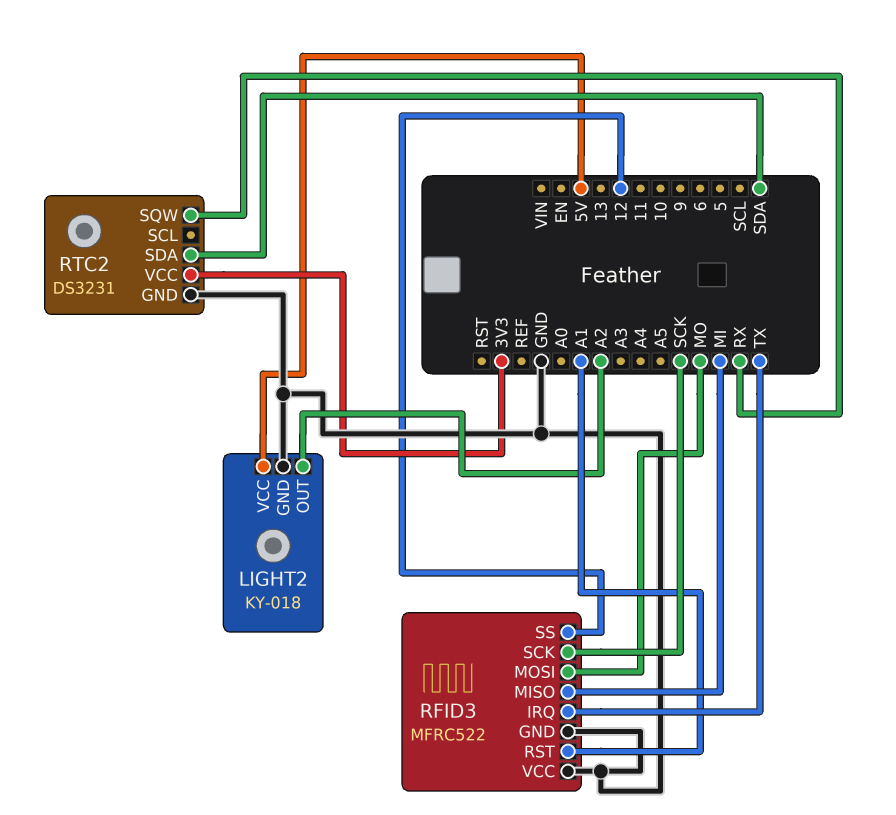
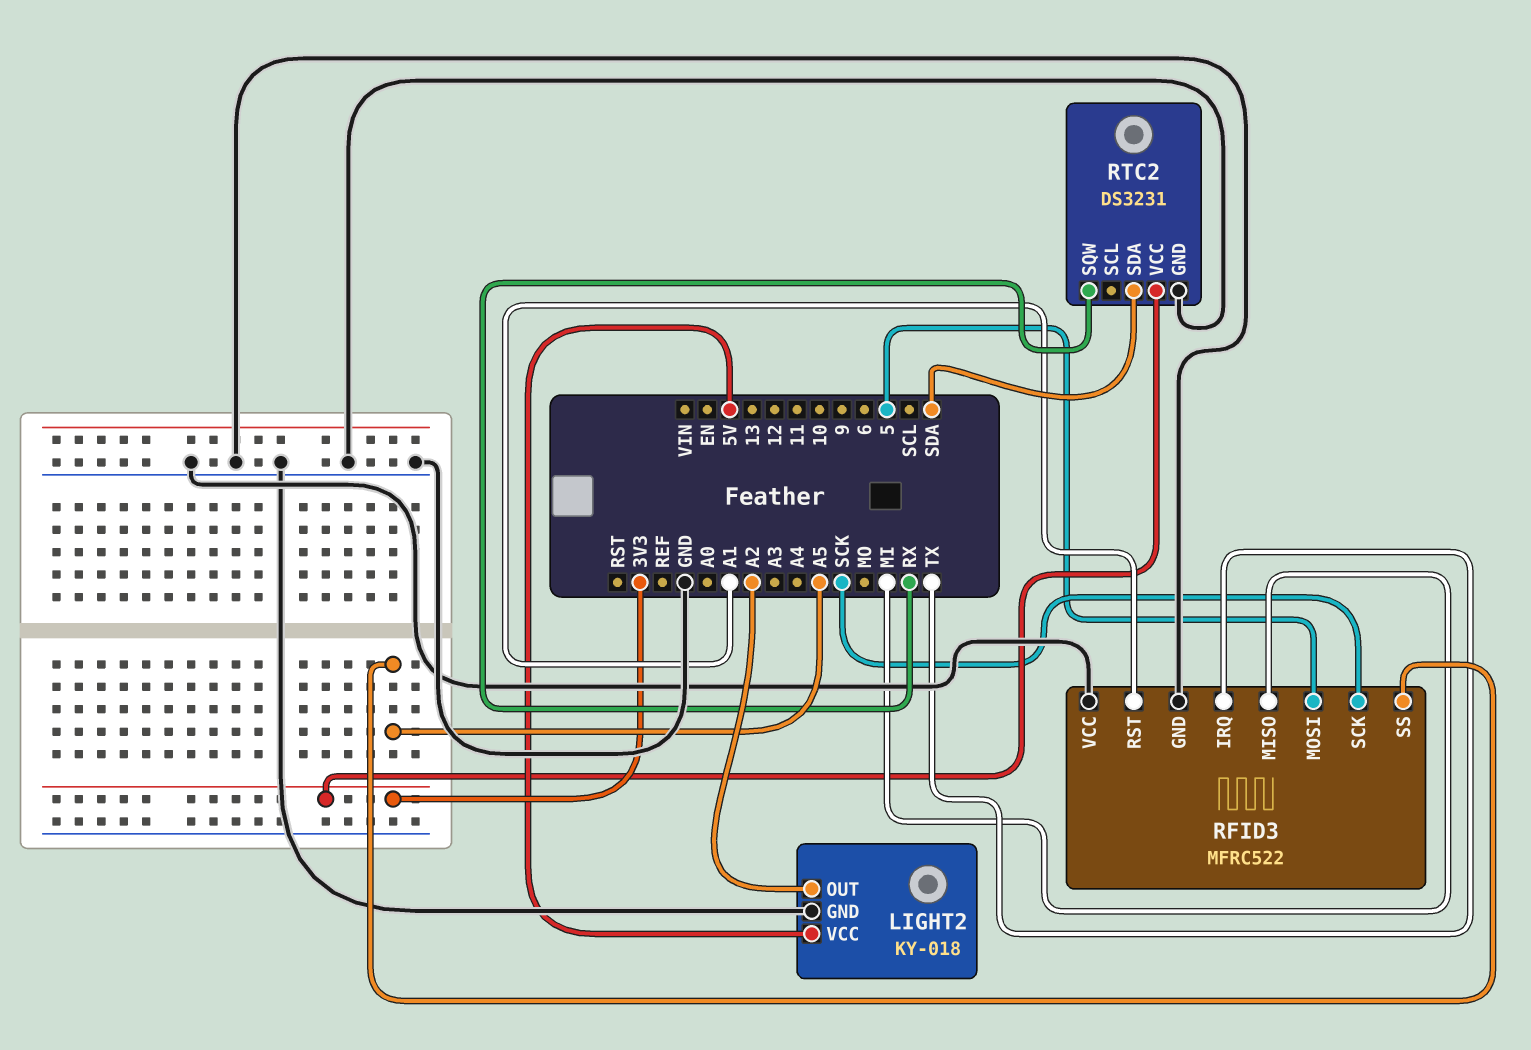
RFID3 pin MOSI: MO -> 5
RFID3 pin SS: 12 -> A5

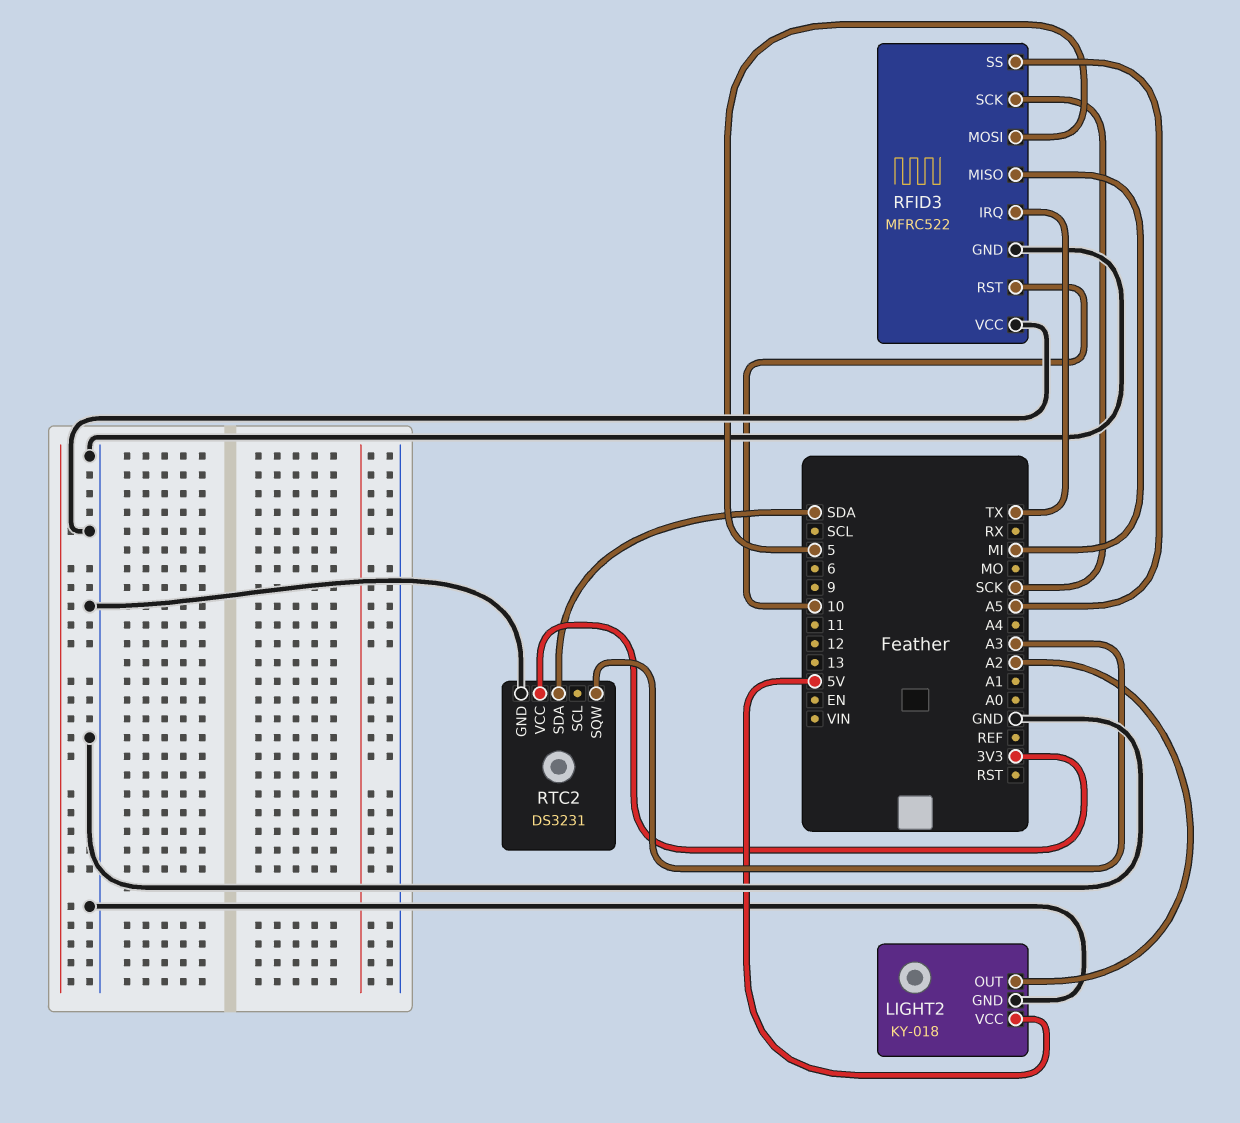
RFID3 pin RST: A1 -> 10
RTC2 pin SQW: RX -> A3

